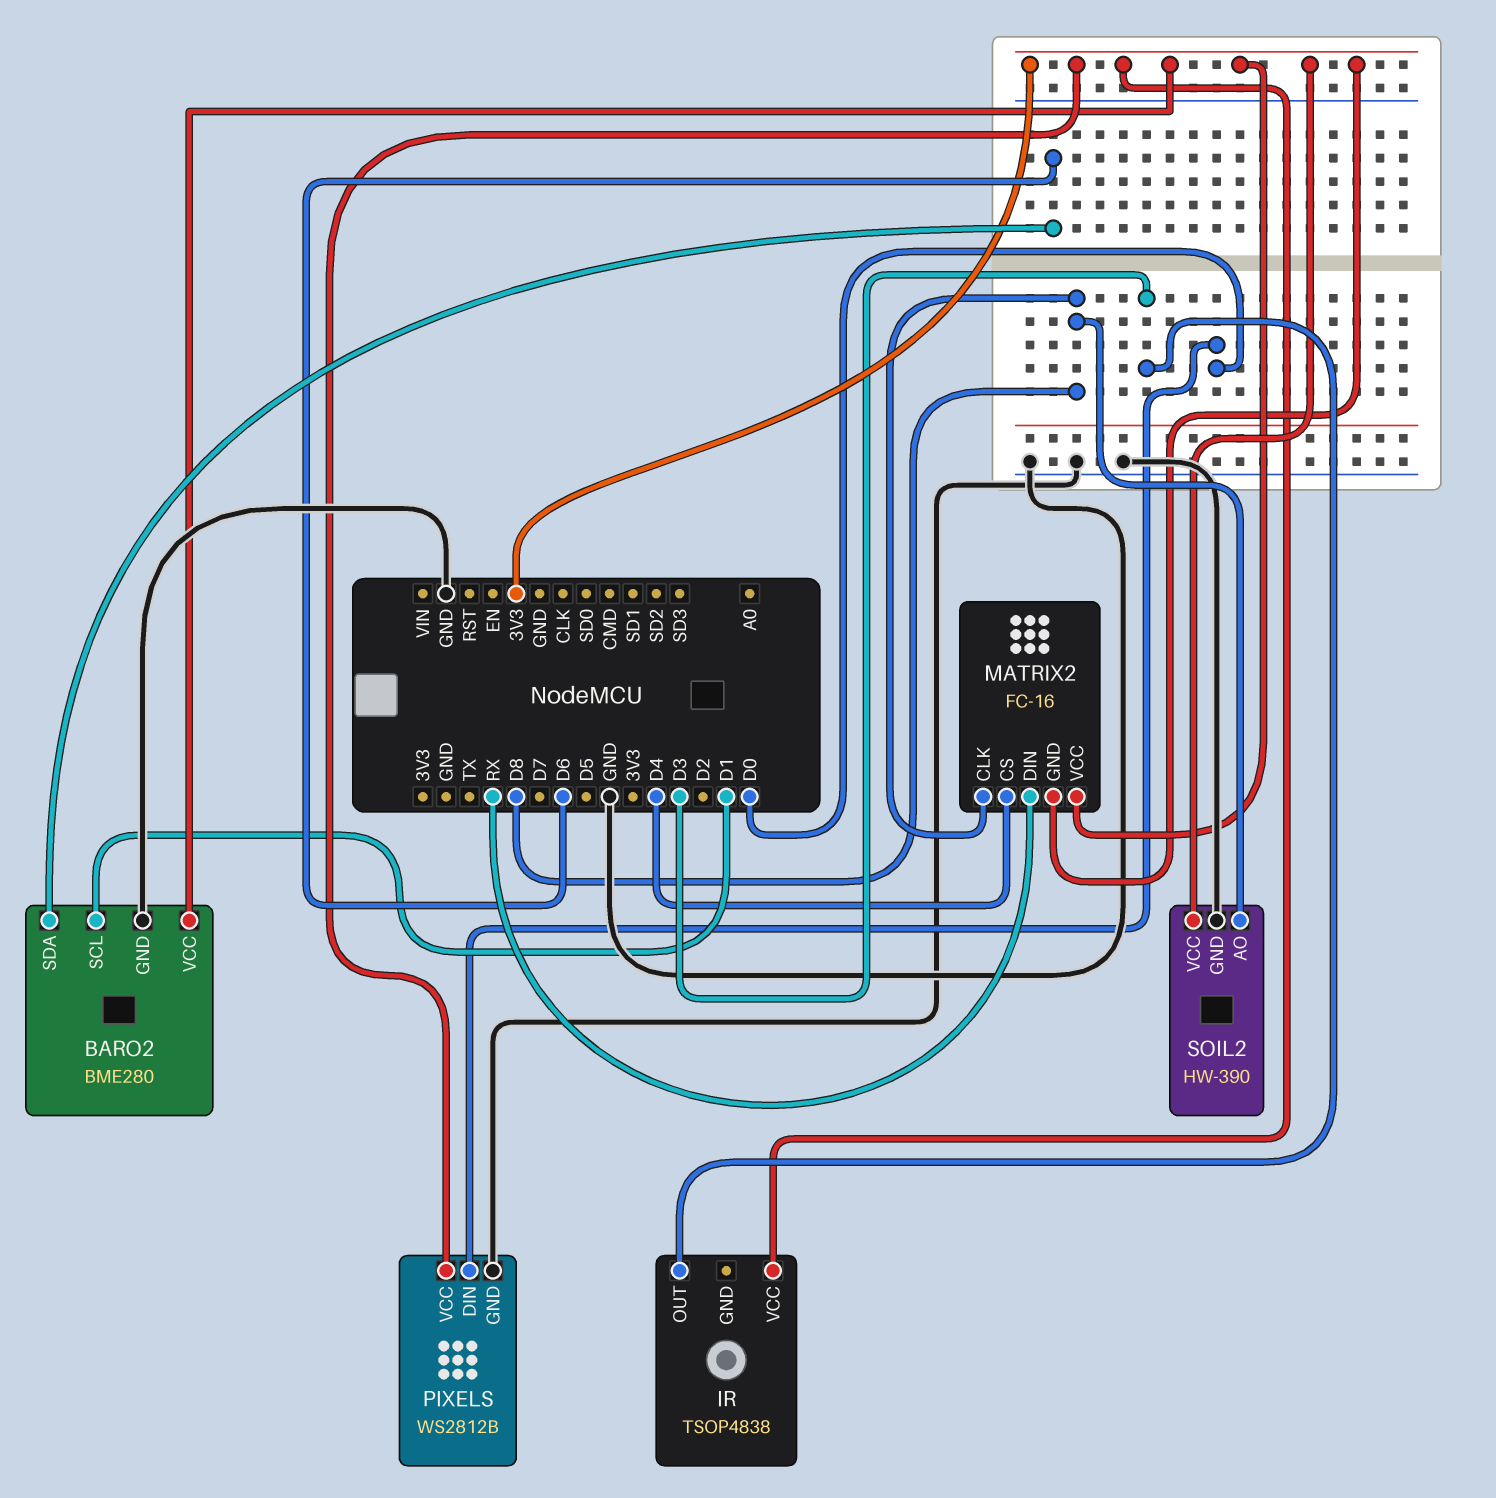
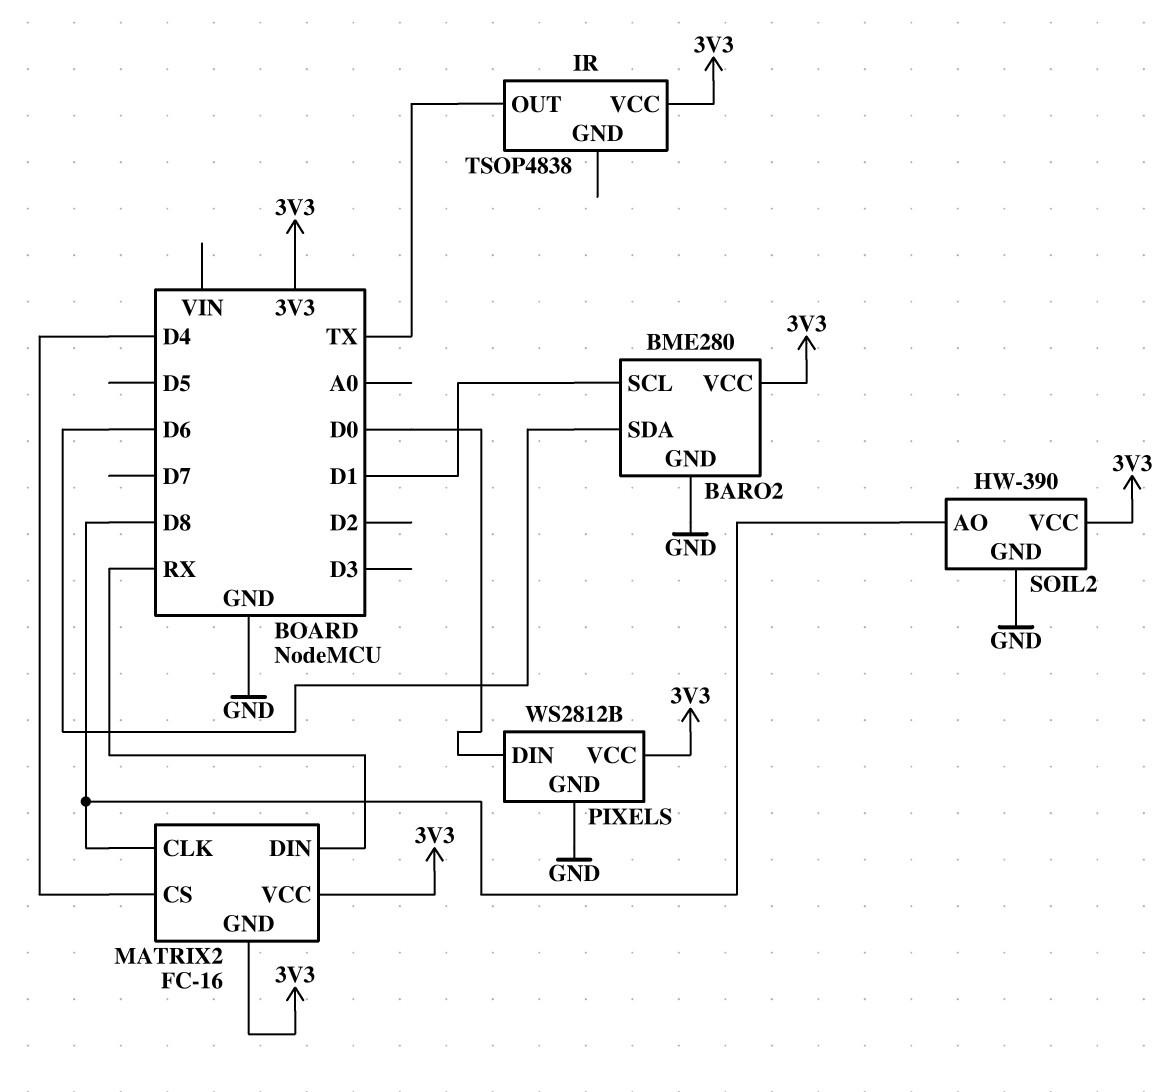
IR pin OUT: D3 -> TX

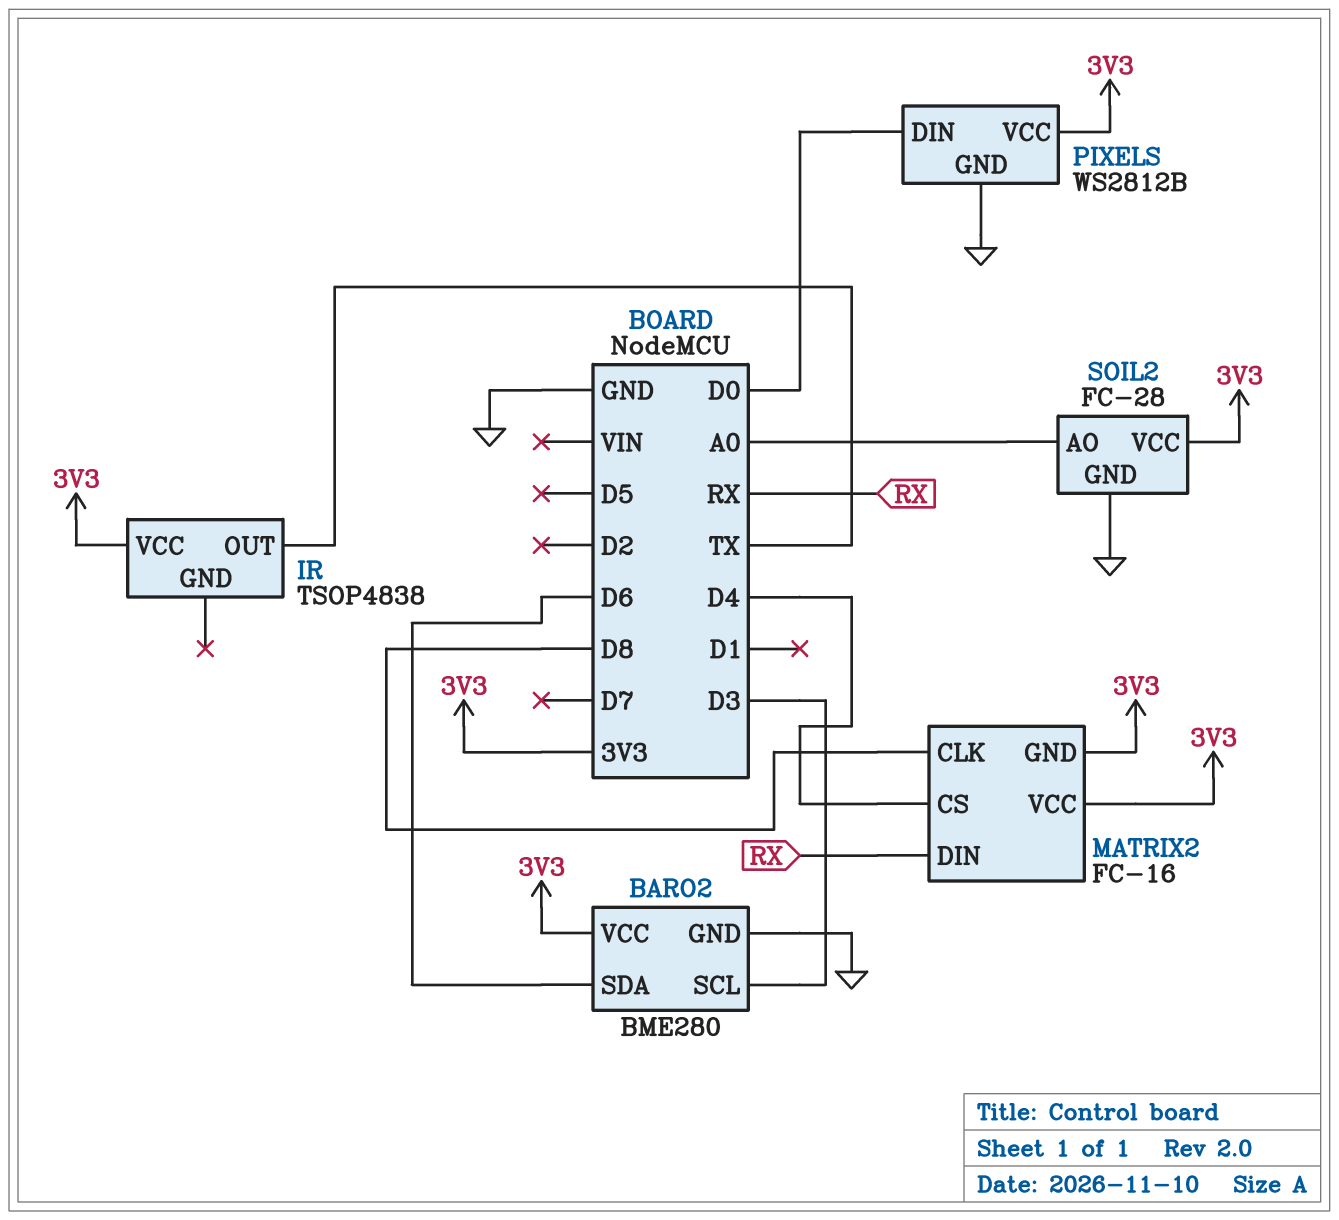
BARO2 pin SCL: D1 -> D3
SOIL2: HW-390 -> FC-28
SOIL2 pin AO: D8 -> A0

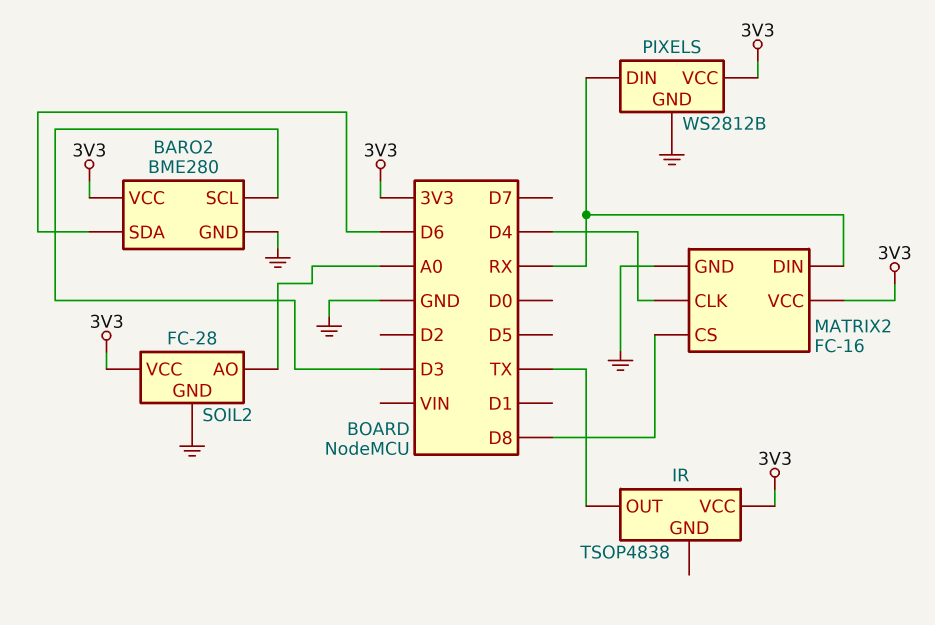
MATRIX2 pin CLK: D8 -> D4
MATRIX2 pin CS: D4 -> D8
MATRIX2 pin GND: 3V3 -> GND
PIXELS pin DIN: D0 -> RX

